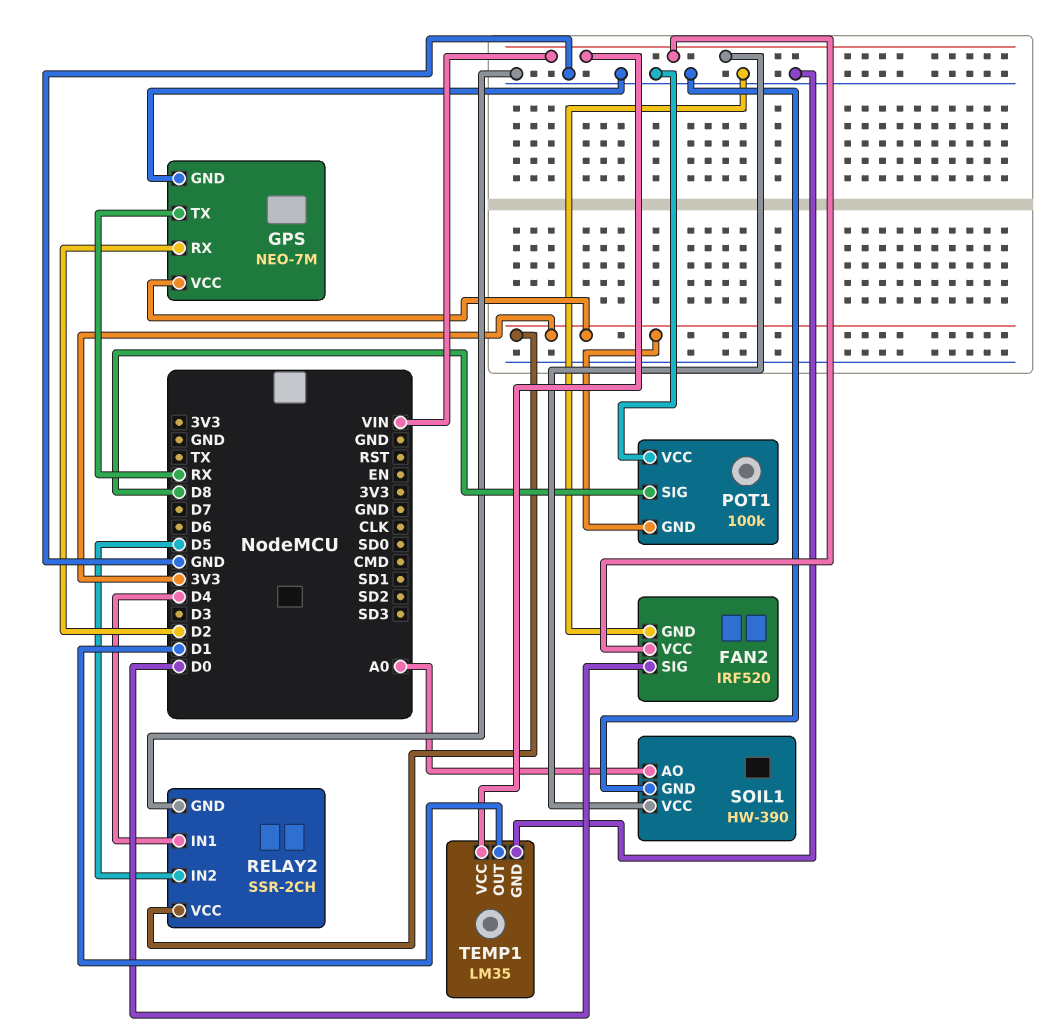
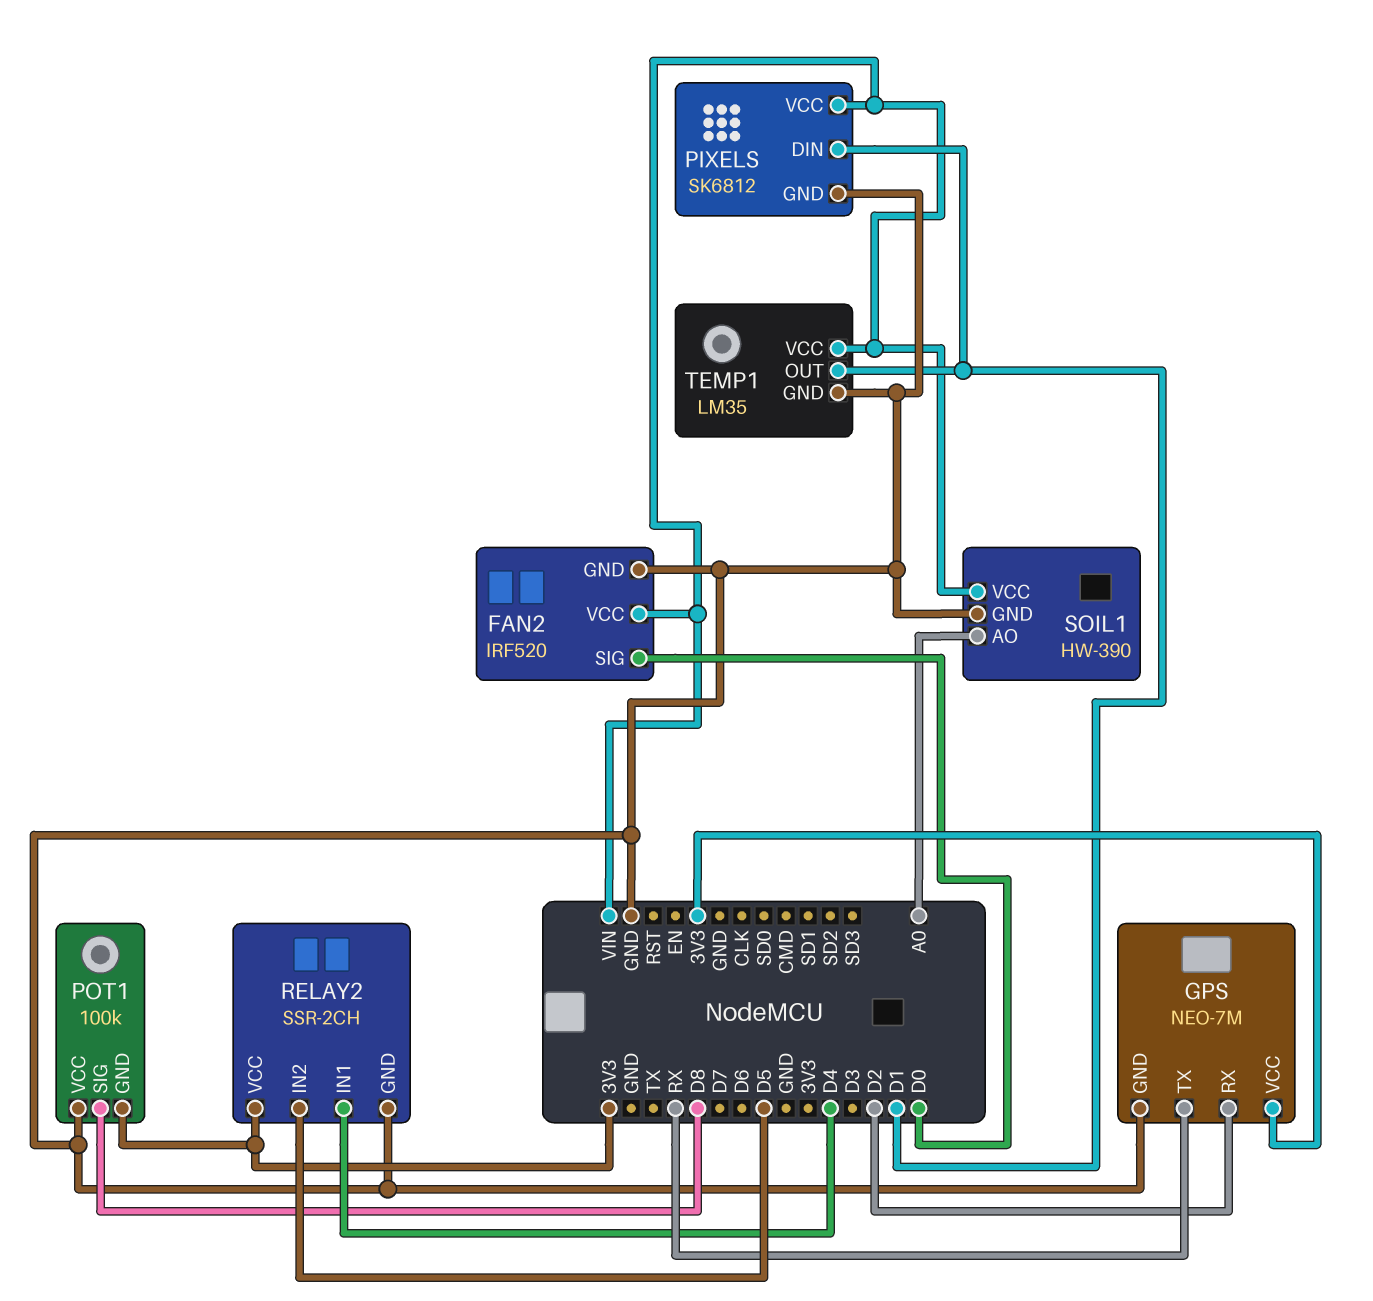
PIXELS: none -> SK6812
PIXELS pin DIN: none -> D1
PIXELS pin GND: none -> GND
PIXELS pin VCC: none -> VIN

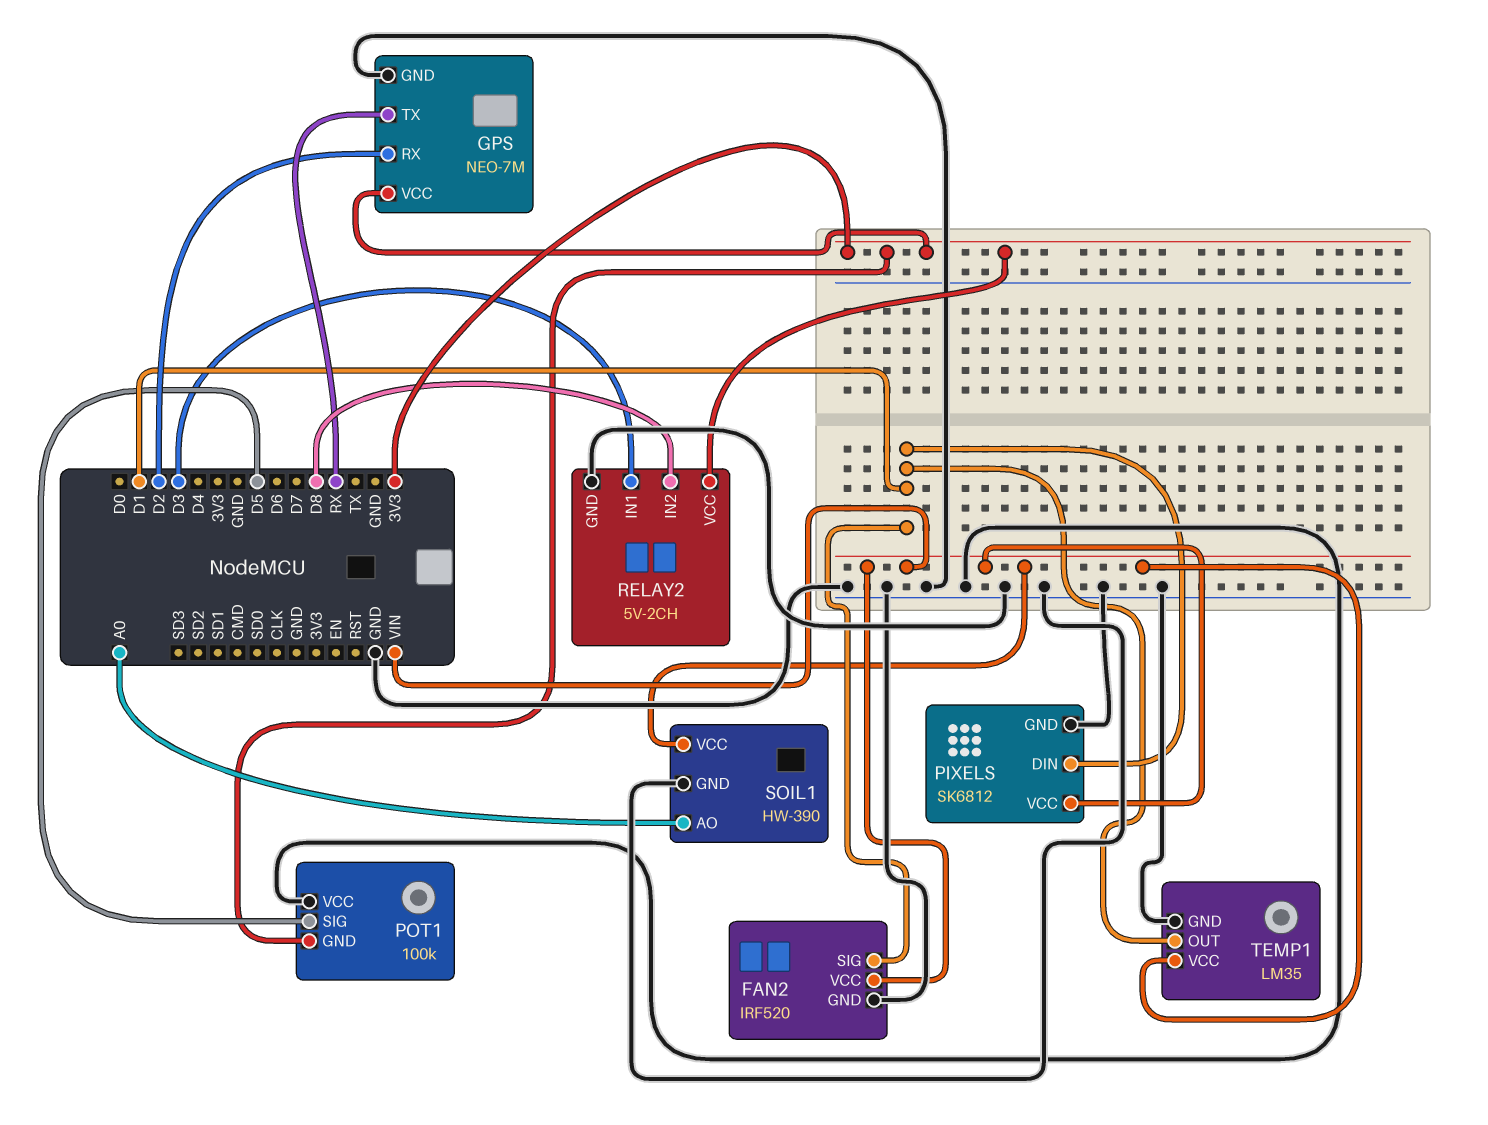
FAN2 pin SIG: D0 -> D1
POT1 pin SIG: D8 -> D5
RELAY2: SSR-2CH -> 5V-2CH
RELAY2 pin IN1: D4 -> D3
RELAY2 pin IN2: D5 -> D8

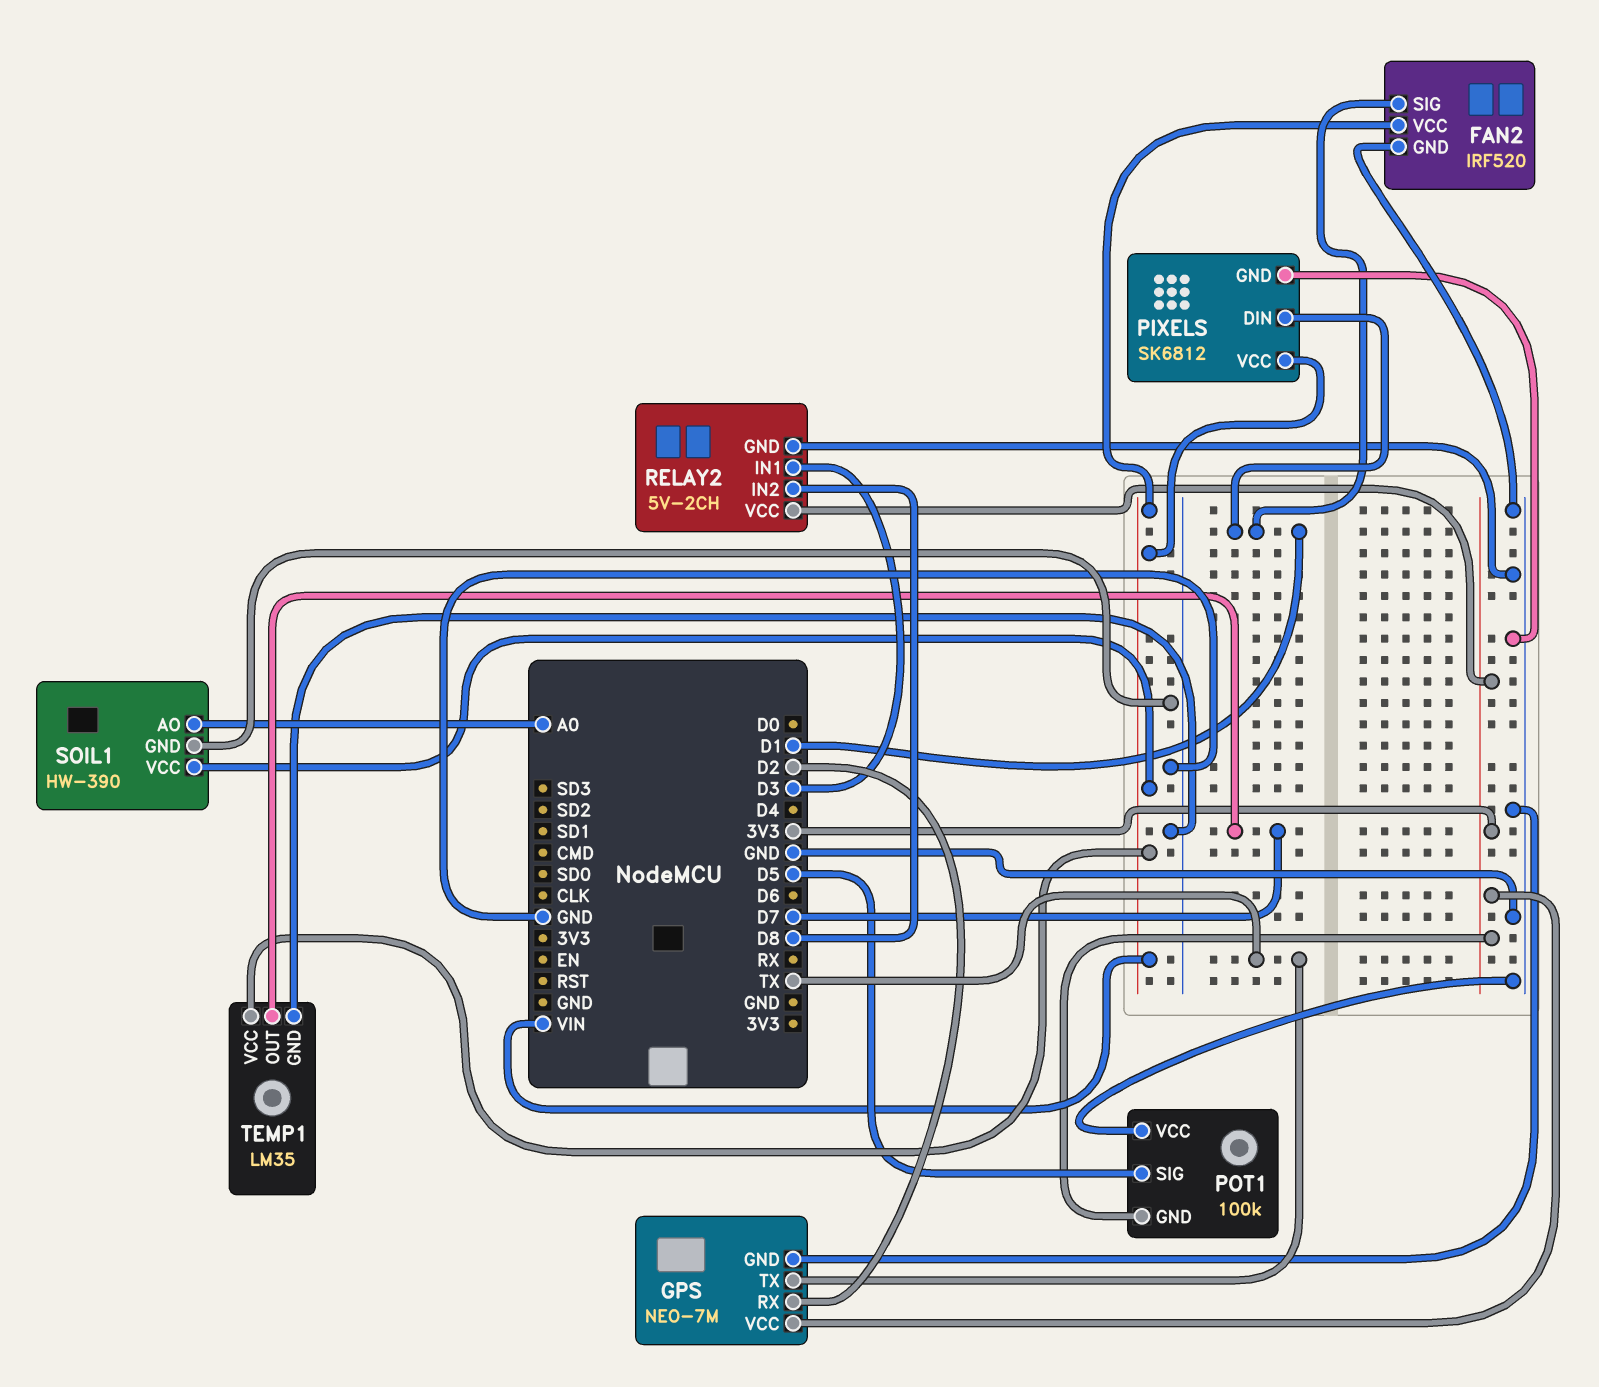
GPS pin TX: RX -> TX
TEMP1 pin OUT: D1 -> D7

